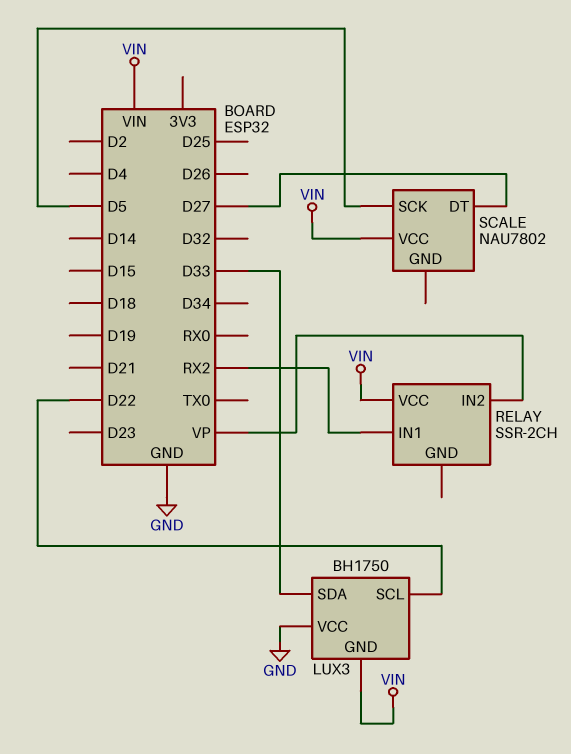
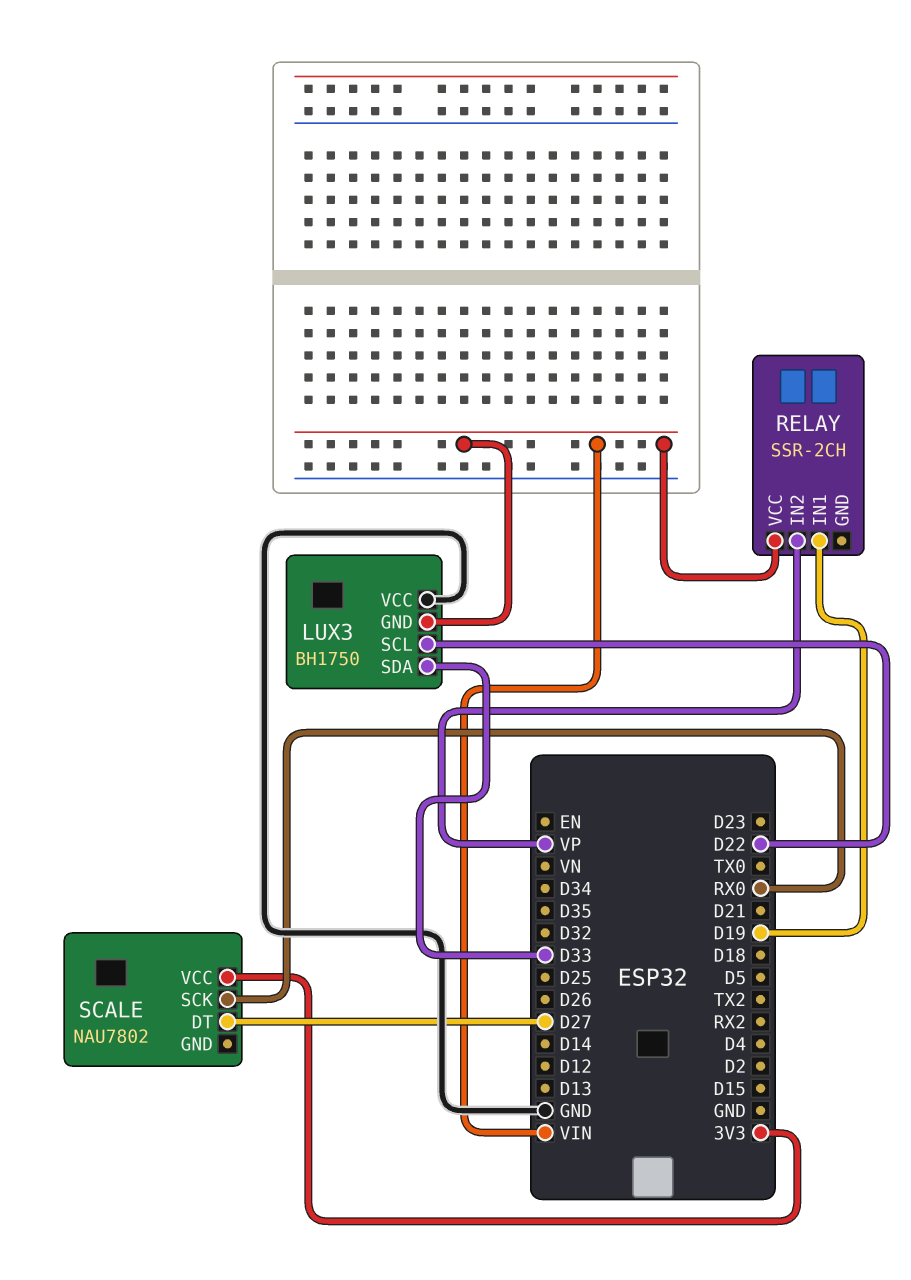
RELAY pin IN1: RX2 -> D19
SCALE pin SCK: D5 -> RX0
SCALE pin VCC: VIN -> 3V3

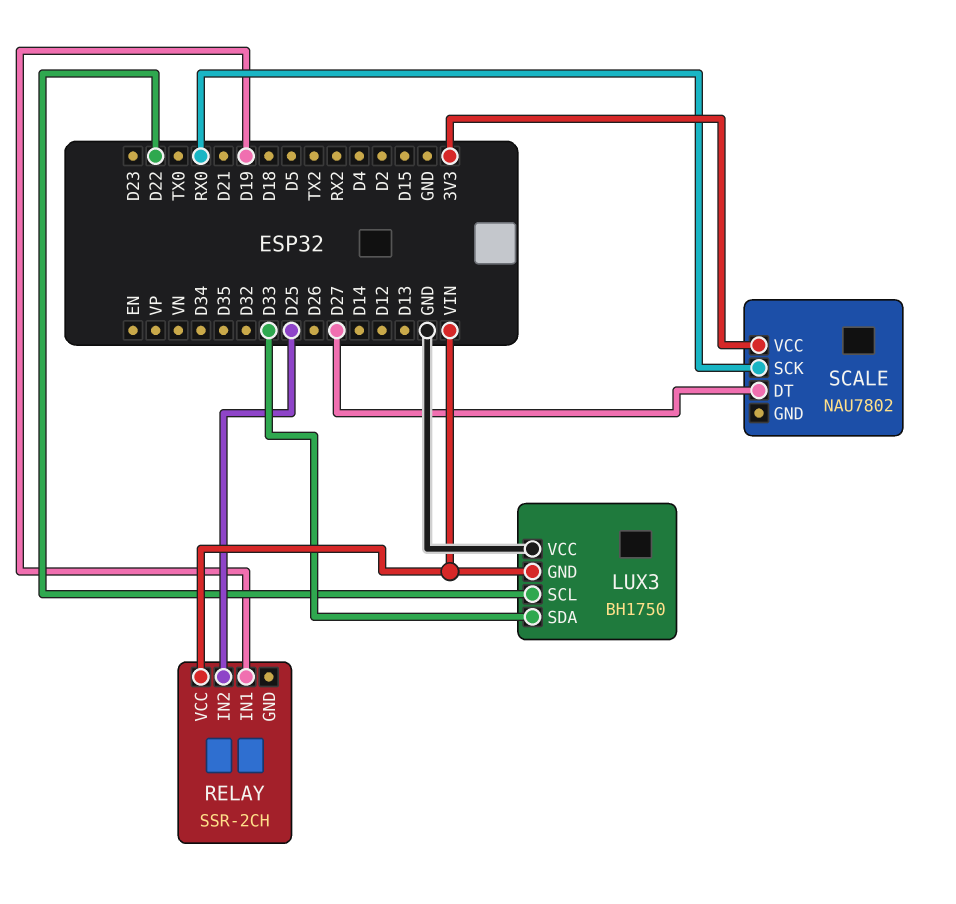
RELAY pin IN2: VP -> D25

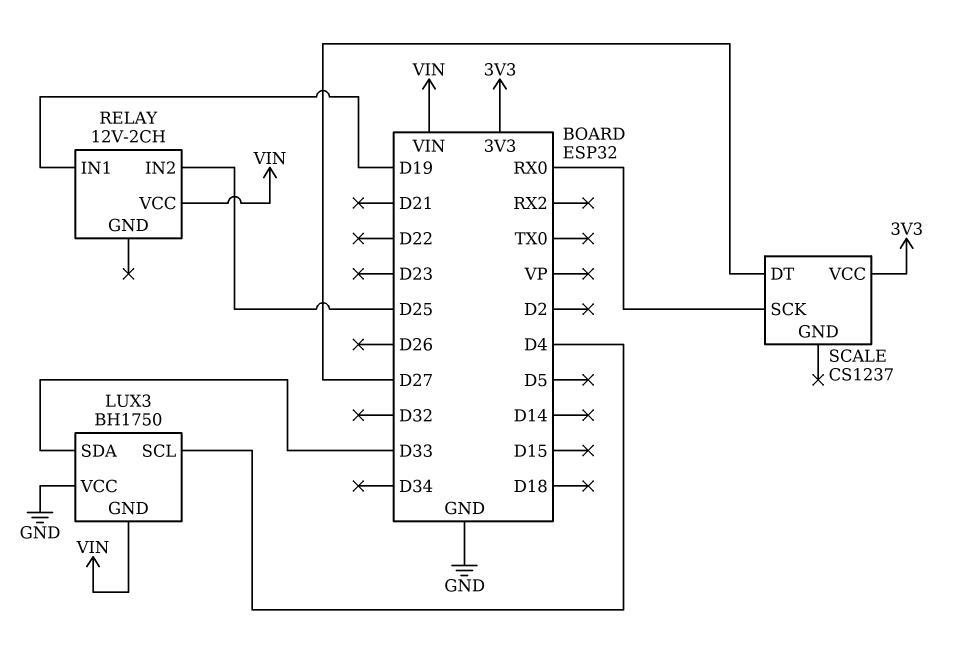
LUX3 pin SCL: D22 -> D4
RELAY: SSR-2CH -> 12V-2CH
SCALE: NAU7802 -> CS1237

